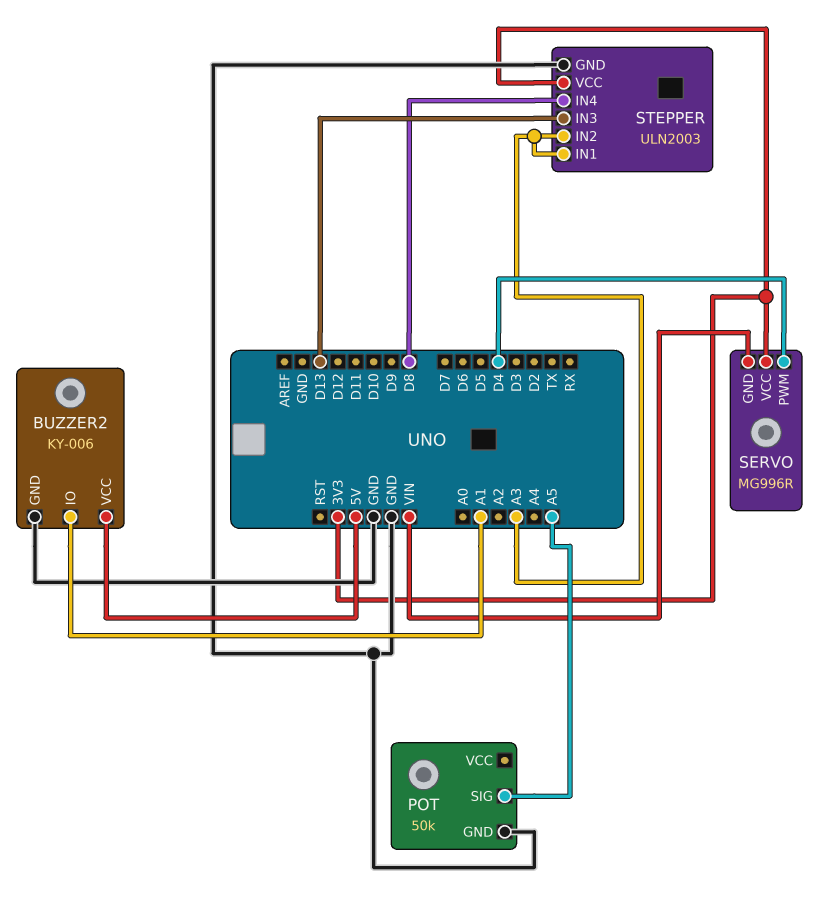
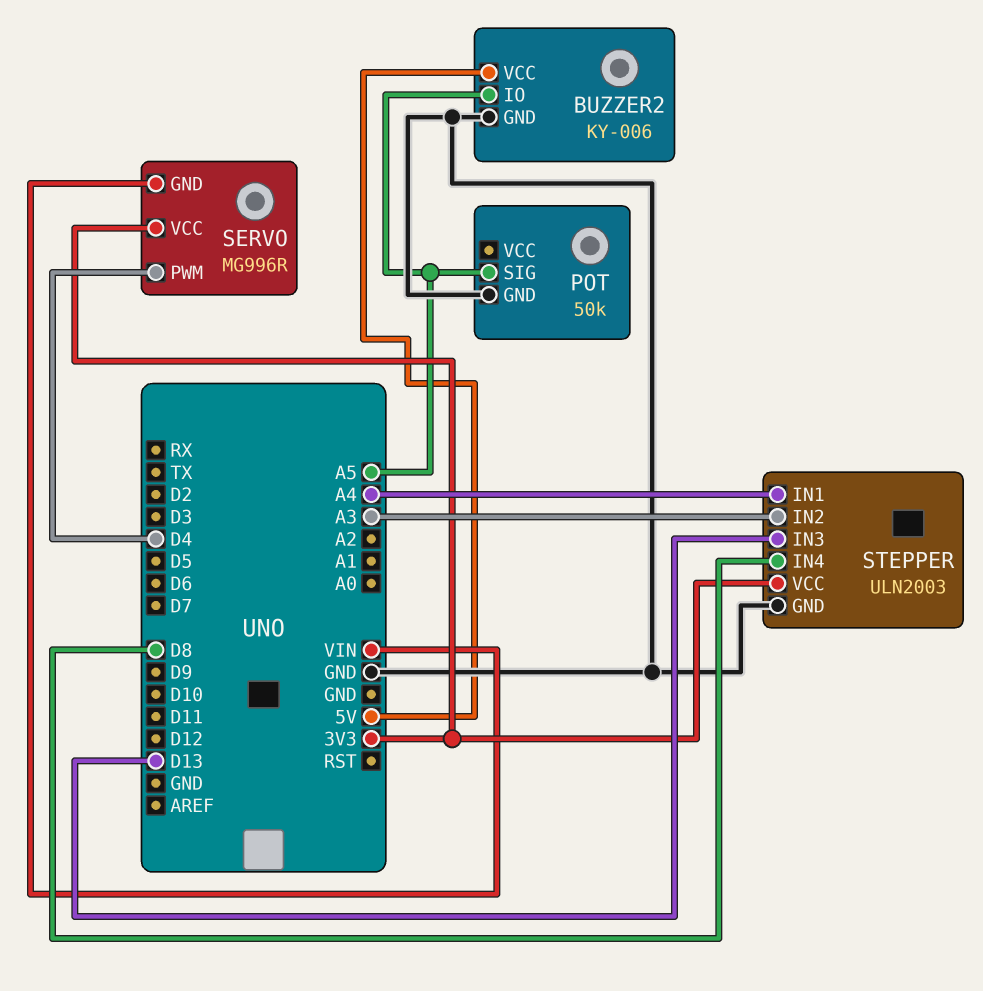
BUZZER2 pin IO: A1 -> A5
STEPPER pin IN1: A3 -> A4

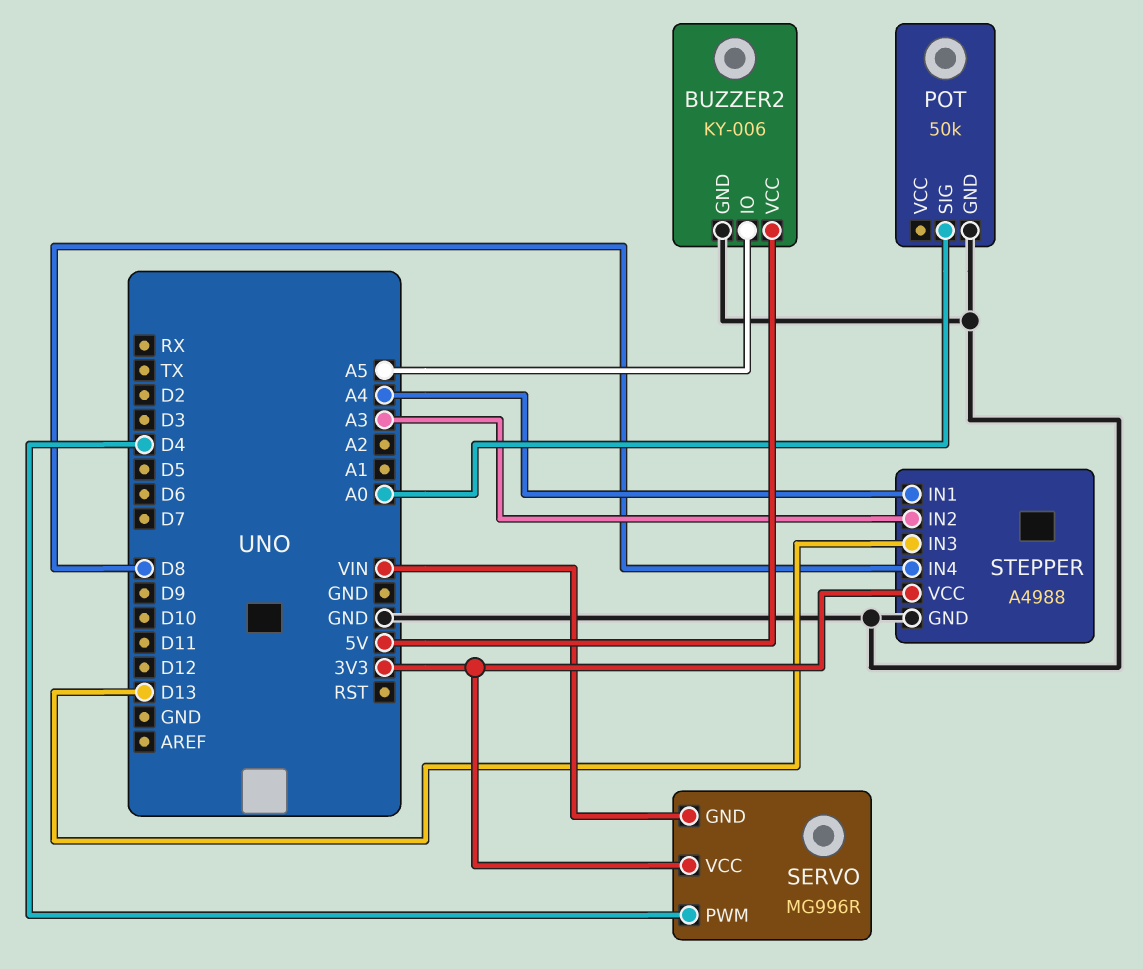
POT pin SIG: A5 -> A0
STEPPER: ULN2003 -> A4988

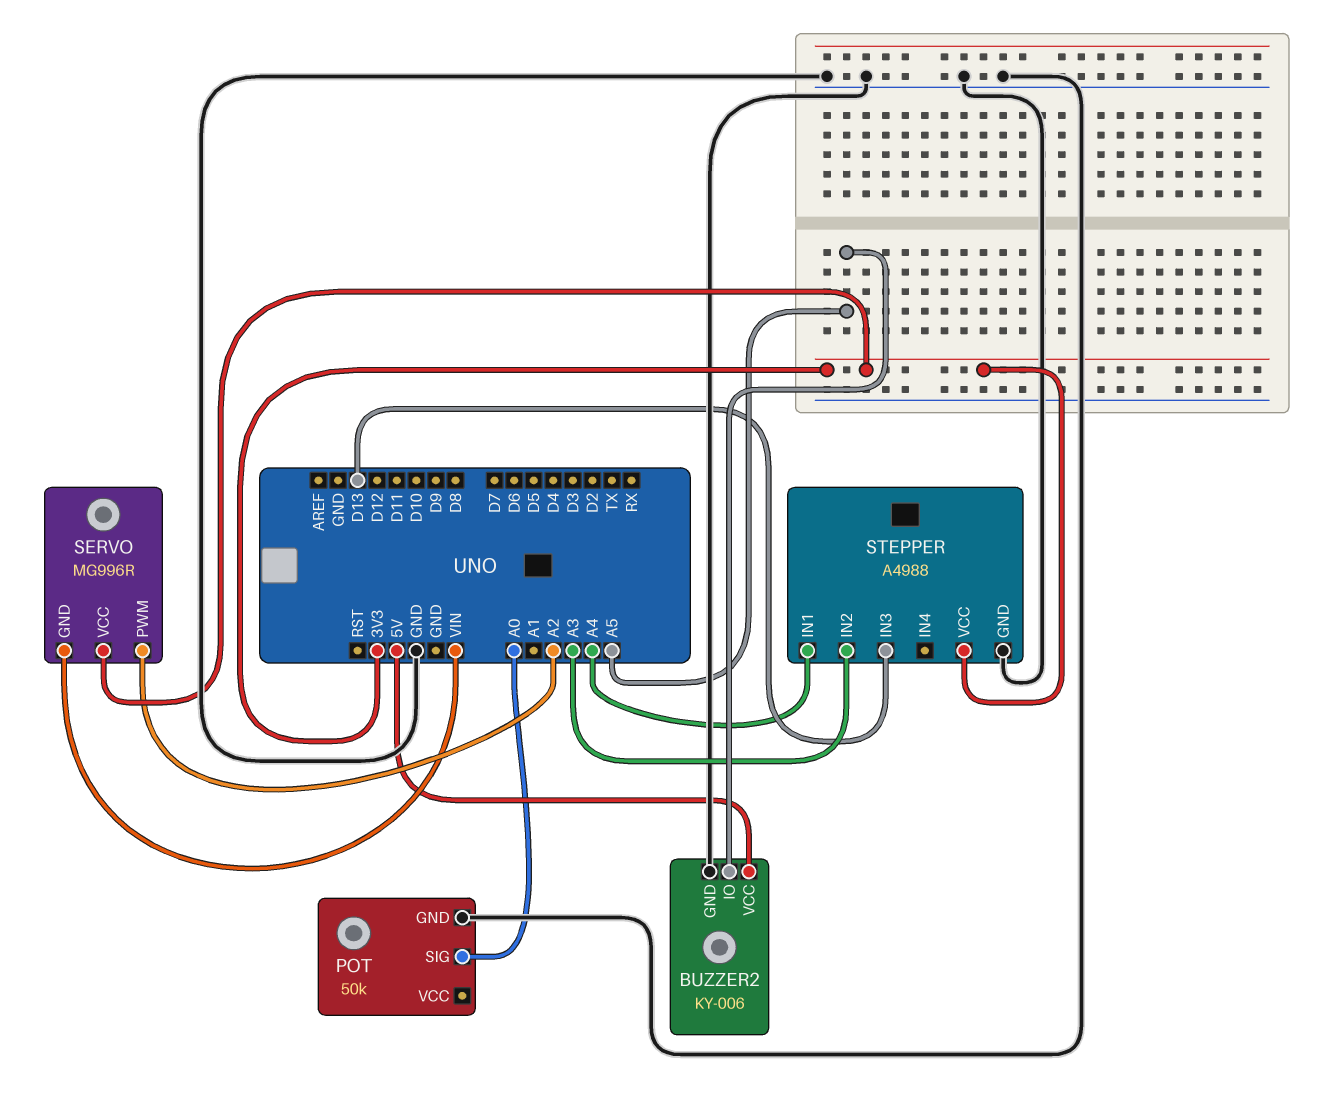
SERVO pin PWM: D4 -> A2
STEPPER pin IN4: D8 -> none

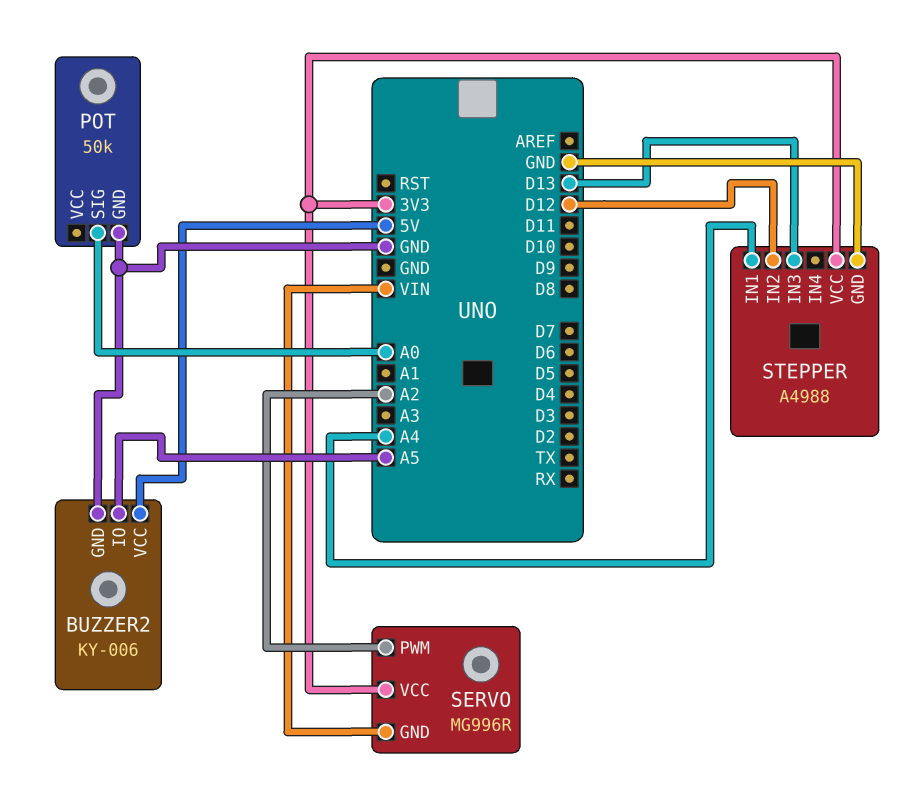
STEPPER pin IN2: A3 -> D12

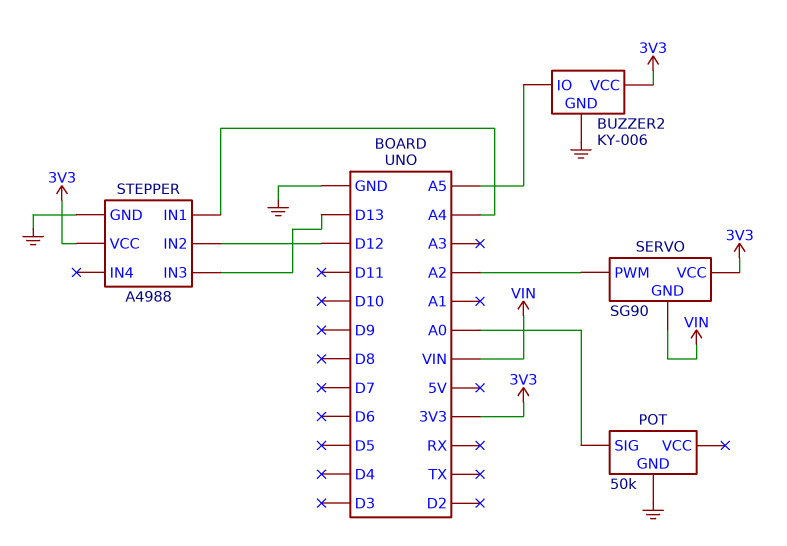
BUZZER2 pin VCC: 5V -> 3V3
SERVO: MG996R -> SG90

